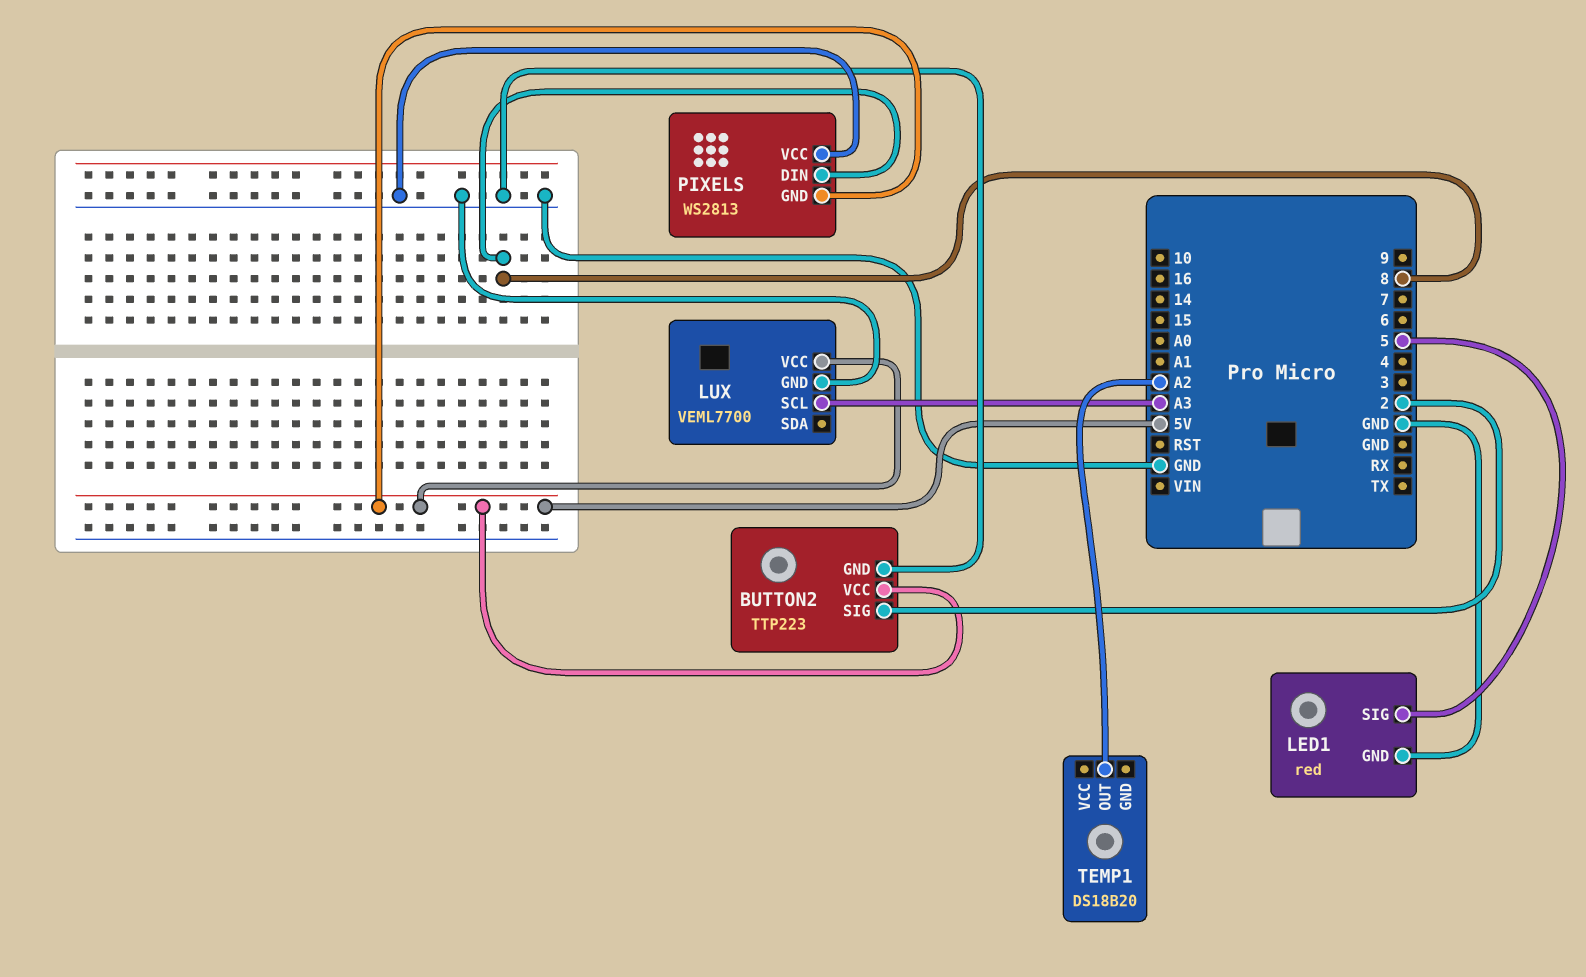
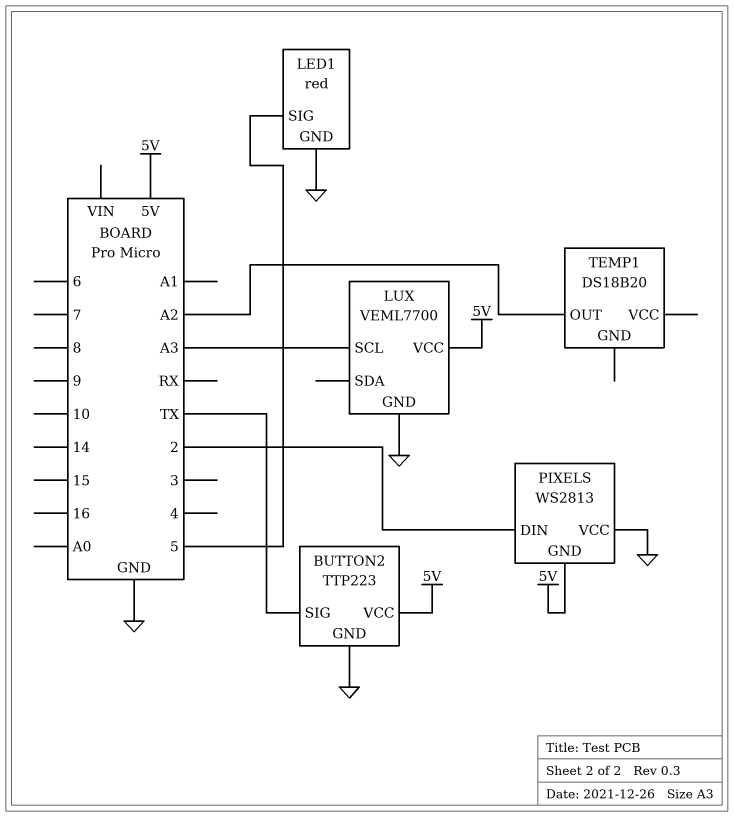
BUTTON2 pin SIG: 2 -> TX
PIXELS pin DIN: 8 -> 2

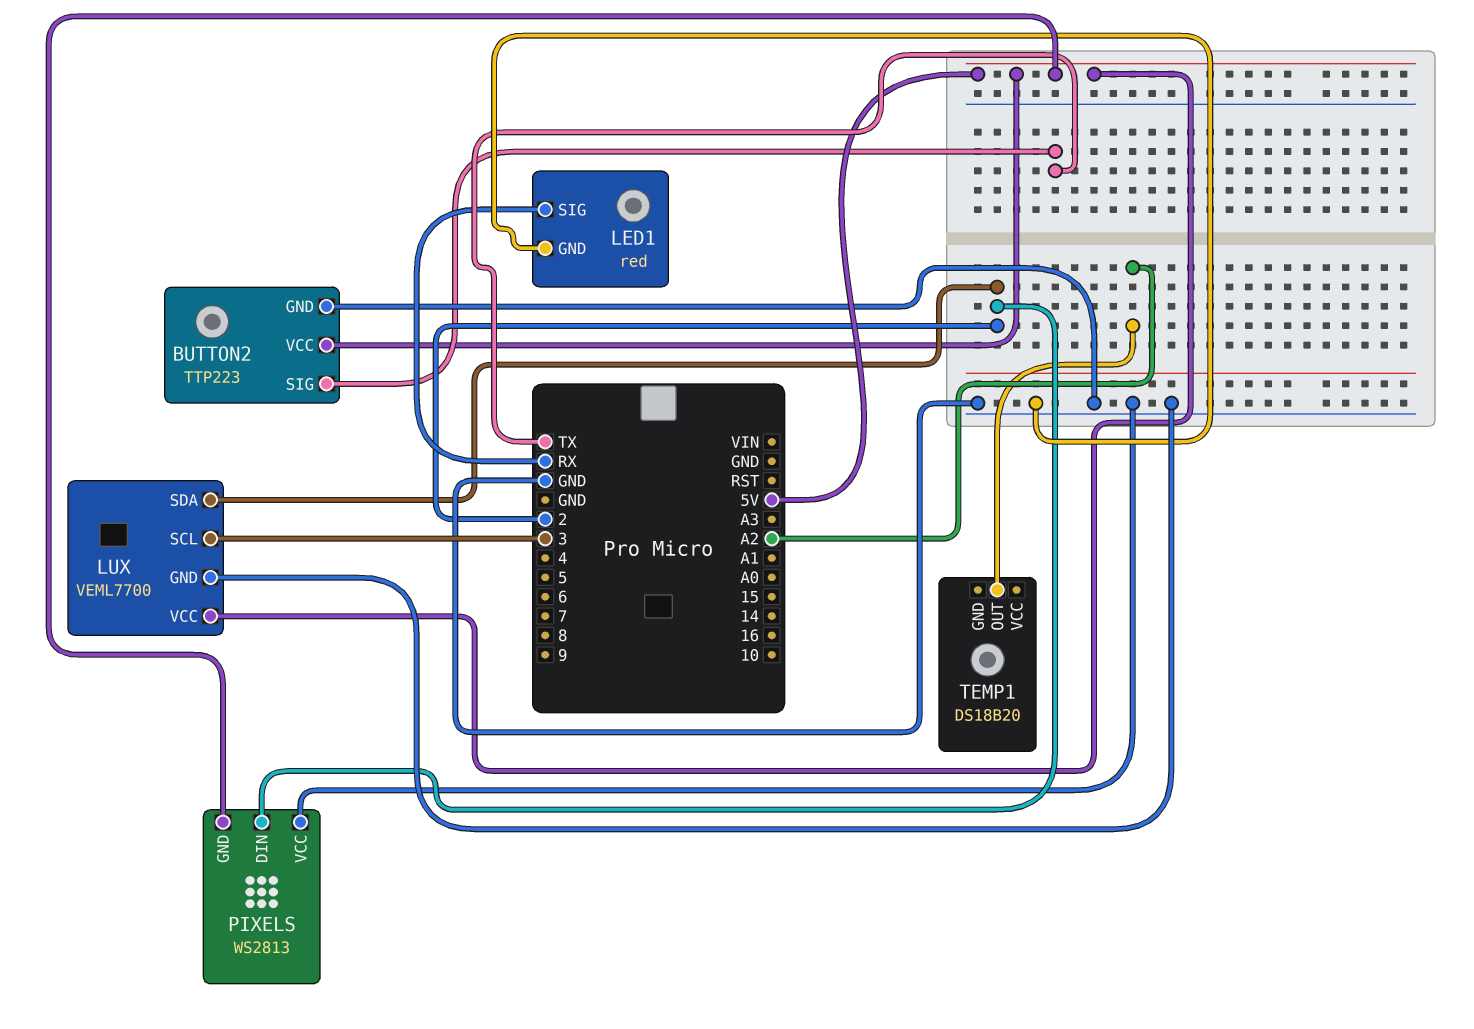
LED1 pin SIG: 5 -> RX
LUX pin SCL: A3 -> 3
LUX pin SDA: none -> 2

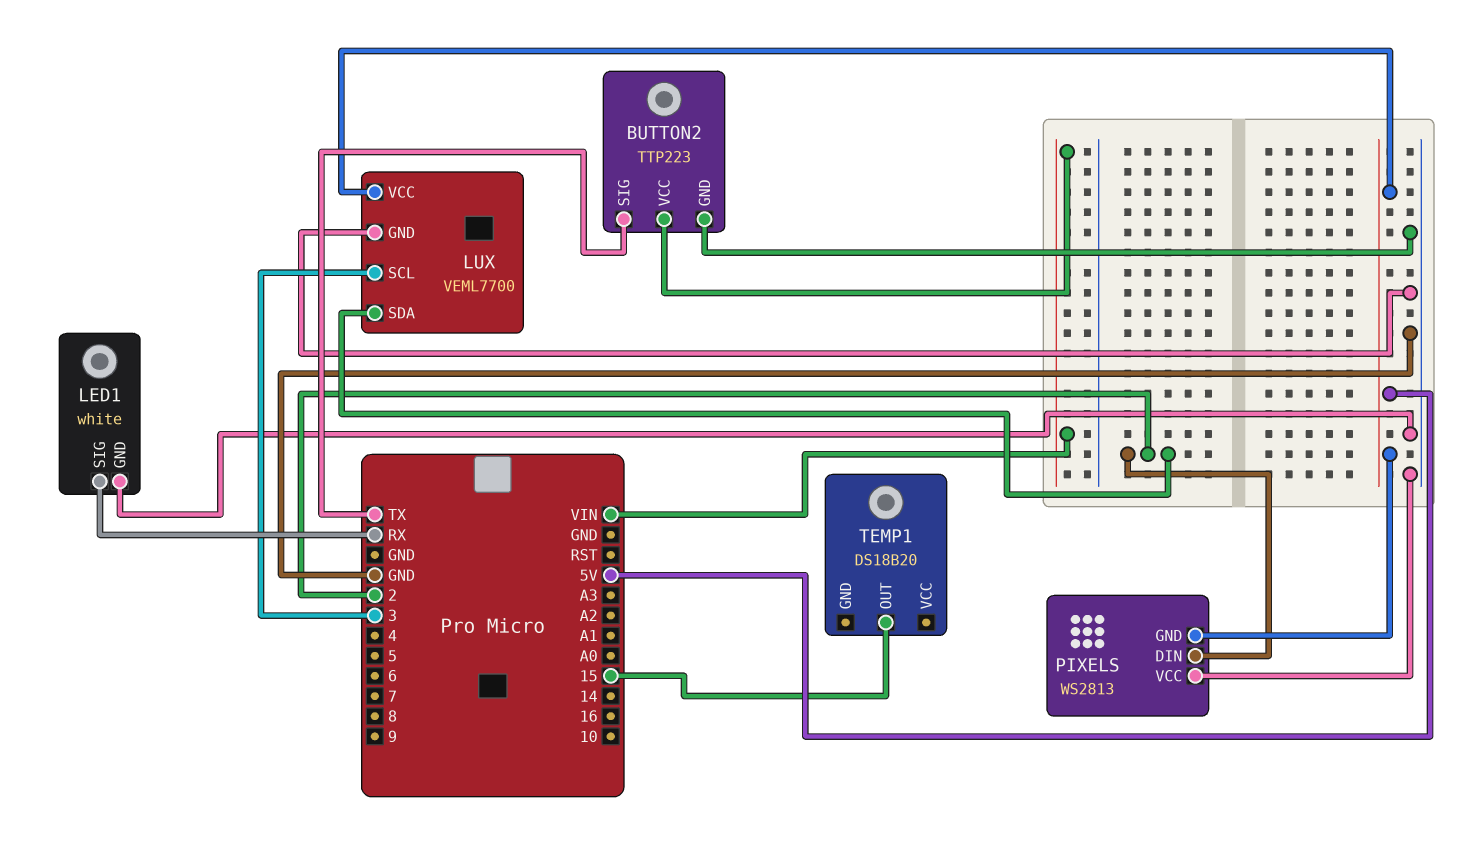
BUTTON2 pin VCC: 5V -> VIN
LED1: red -> white
TEMP1 pin OUT: A2 -> 15

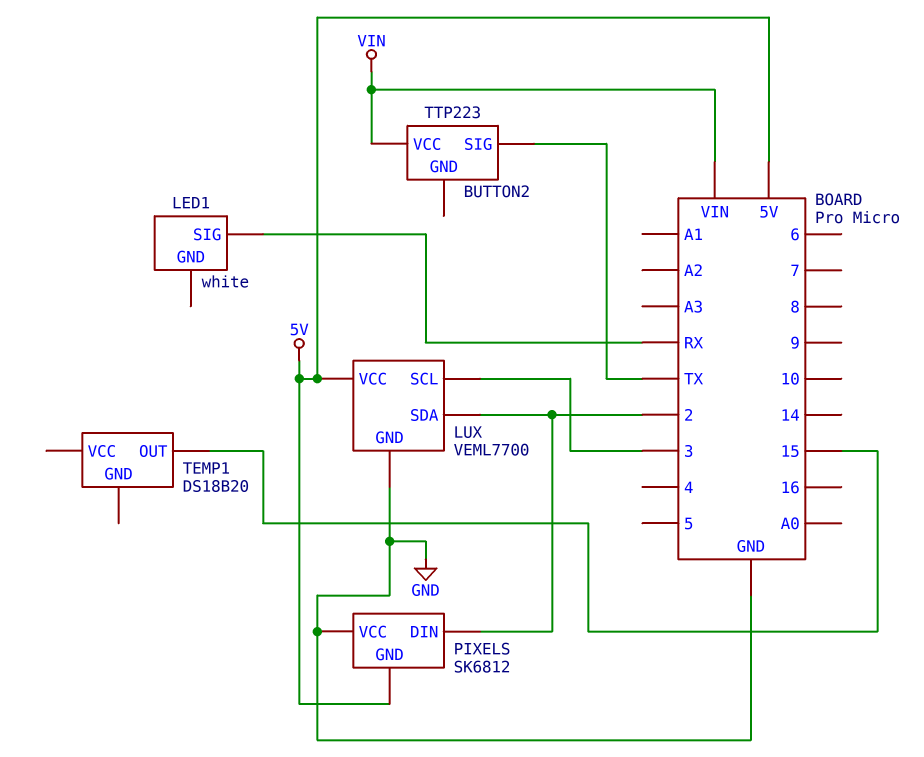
BUTTON2 pin GND: GND -> none
LED1 pin GND: GND -> none
PIXELS: WS2813 -> SK6812

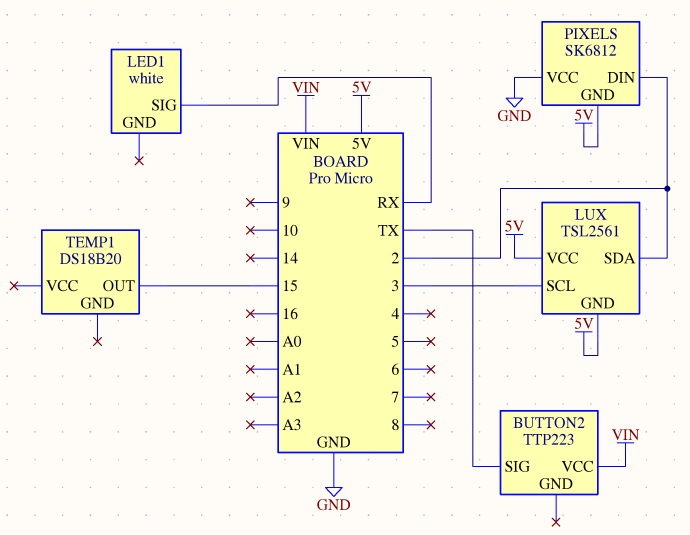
LUX: VEML7700 -> TSL2561
LUX pin GND: GND -> 5V

